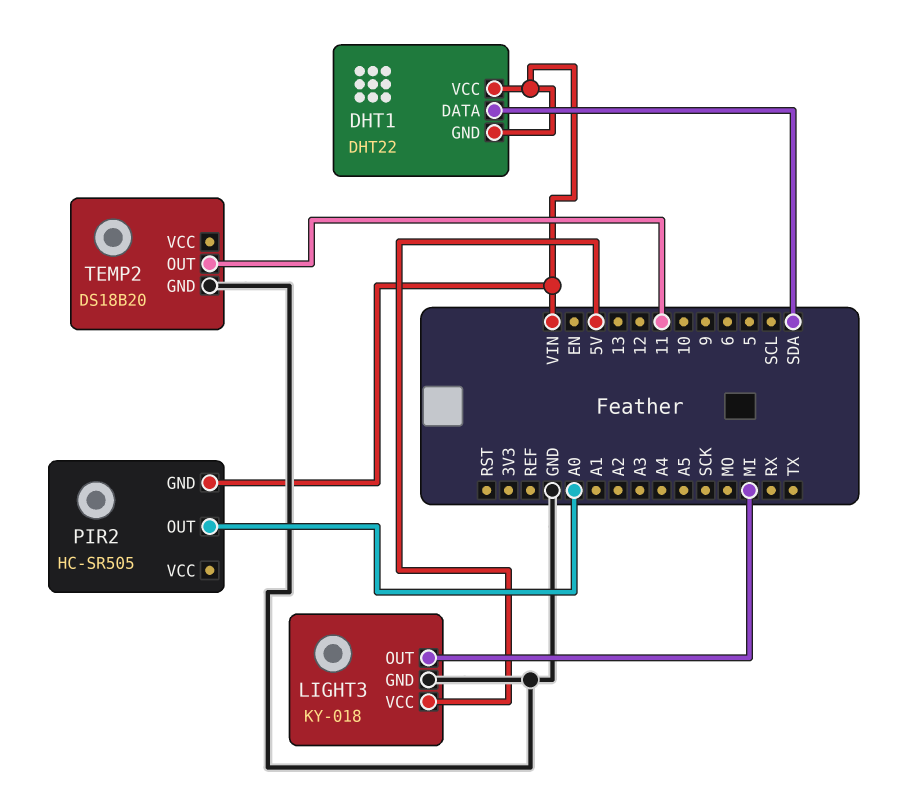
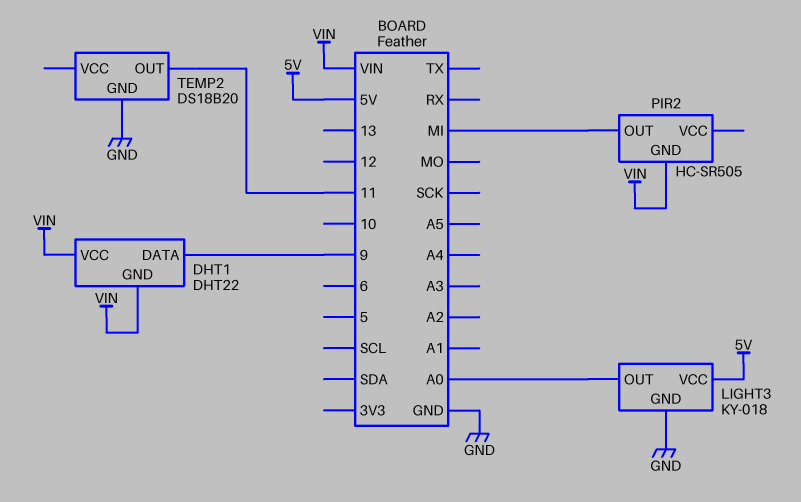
DHT1 pin DATA: SDA -> 9
LIGHT3 pin OUT: MI -> A0
PIR2 pin OUT: A0 -> MI

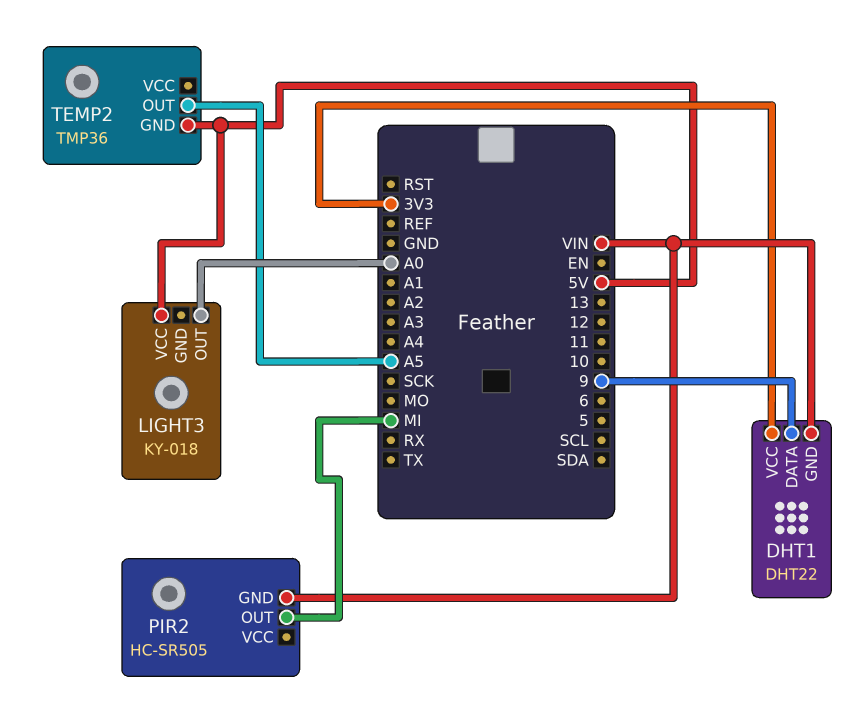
DHT1 pin VCC: VIN -> 3V3
LIGHT3 pin GND: GND -> none
TEMP2: DS18B20 -> TMP36
TEMP2 pin GND: GND -> 5V
TEMP2 pin OUT: 11 -> A5

